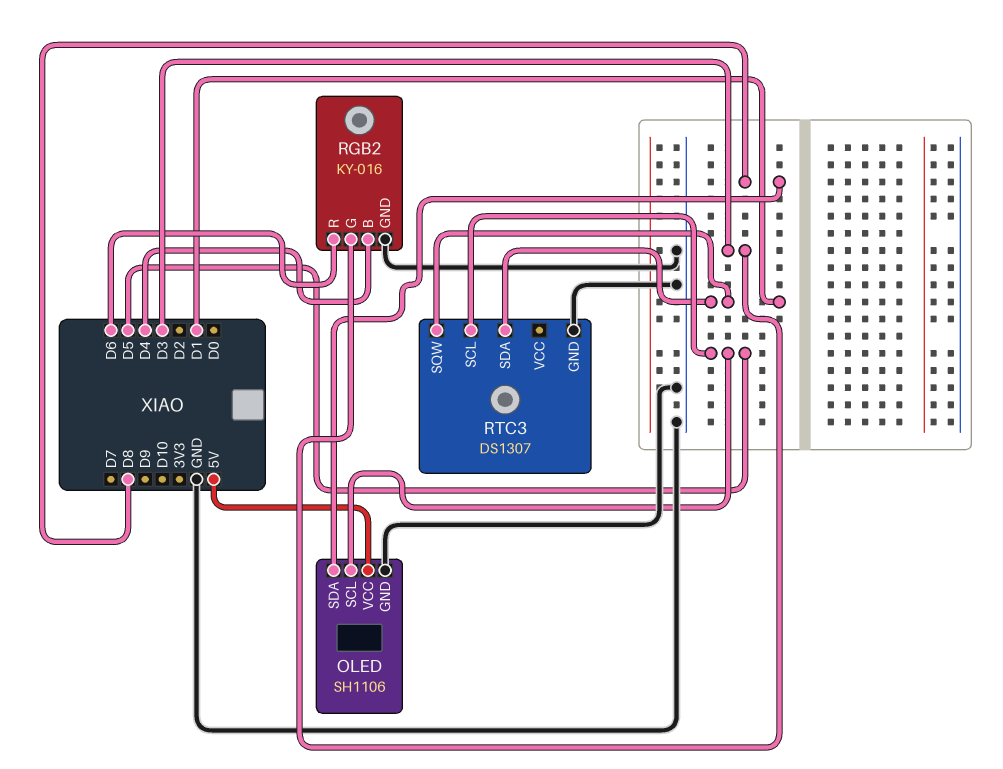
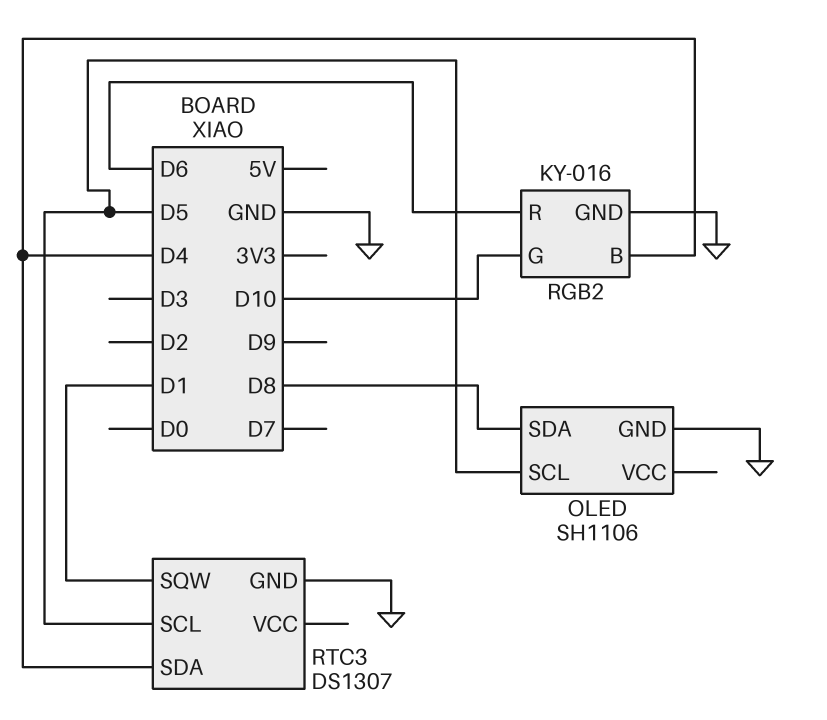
OLED pin VCC: 5V -> none
RGB2 pin G: D3 -> D10
RTC3 pin SDA: D1 -> D4

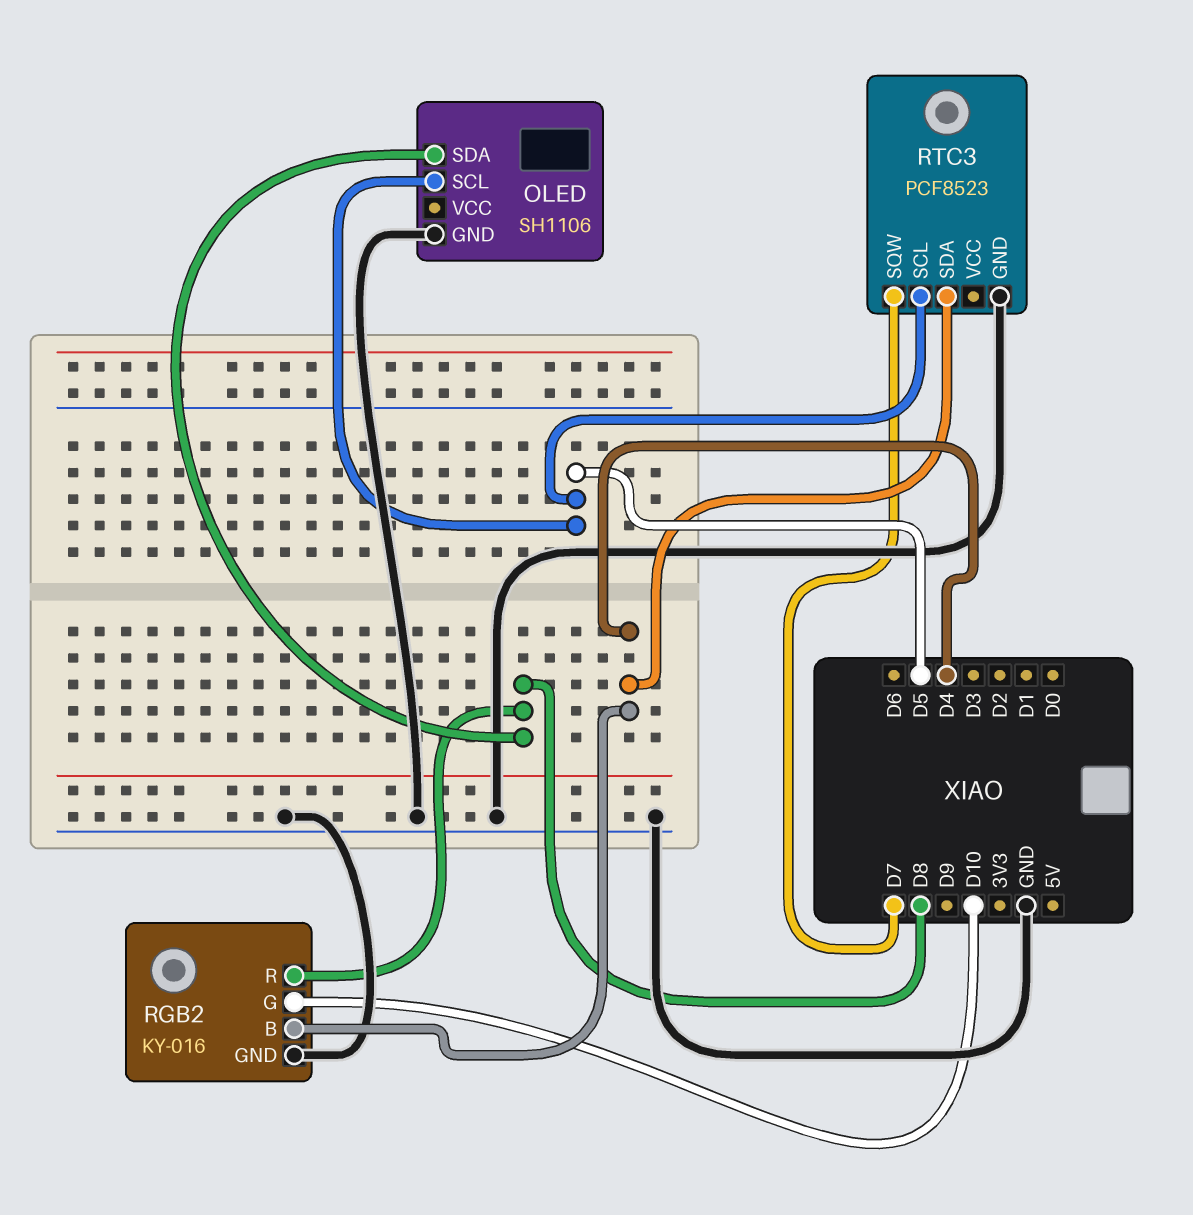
RGB2 pin R: D6 -> D8
RTC3: DS1307 -> PCF8523
RTC3 pin SQW: D1 -> D7

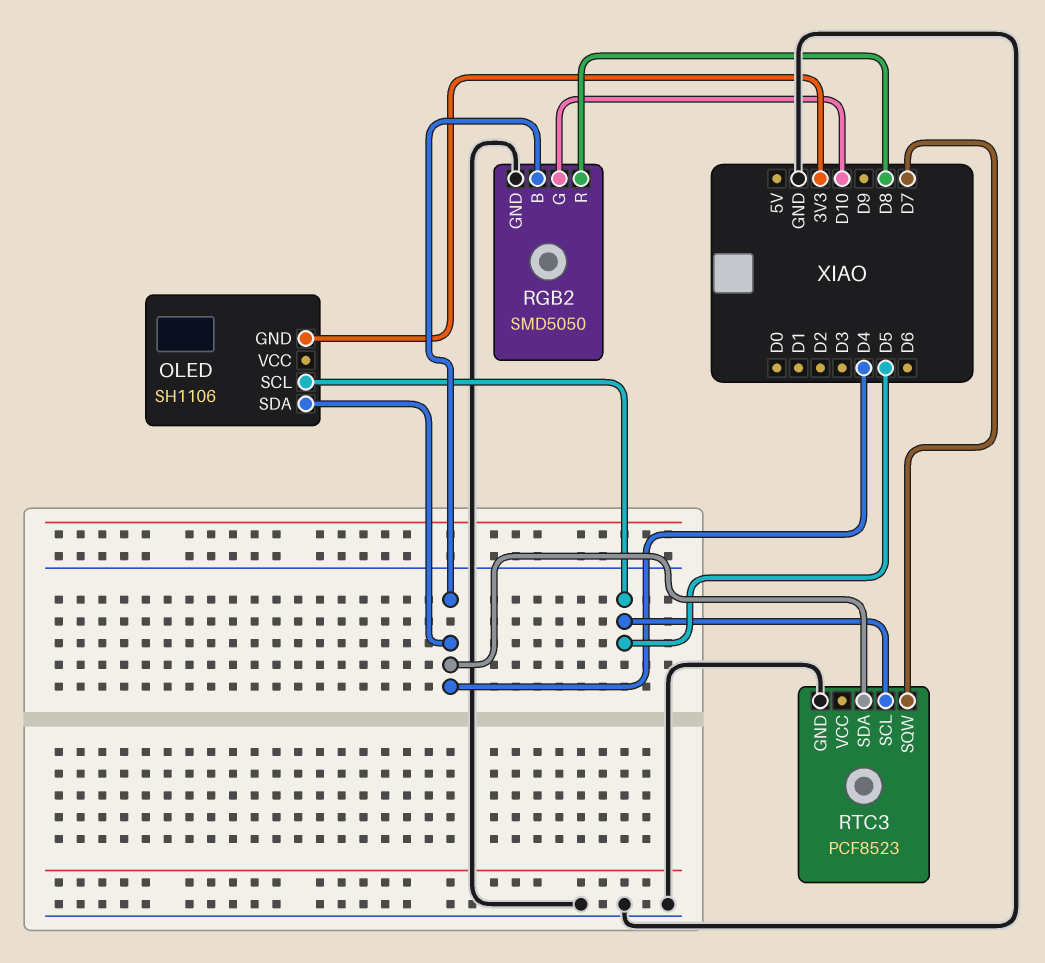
OLED pin GND: GND -> 3V3
OLED pin SDA: D8 -> D4
RGB2: KY-016 -> SMD5050

